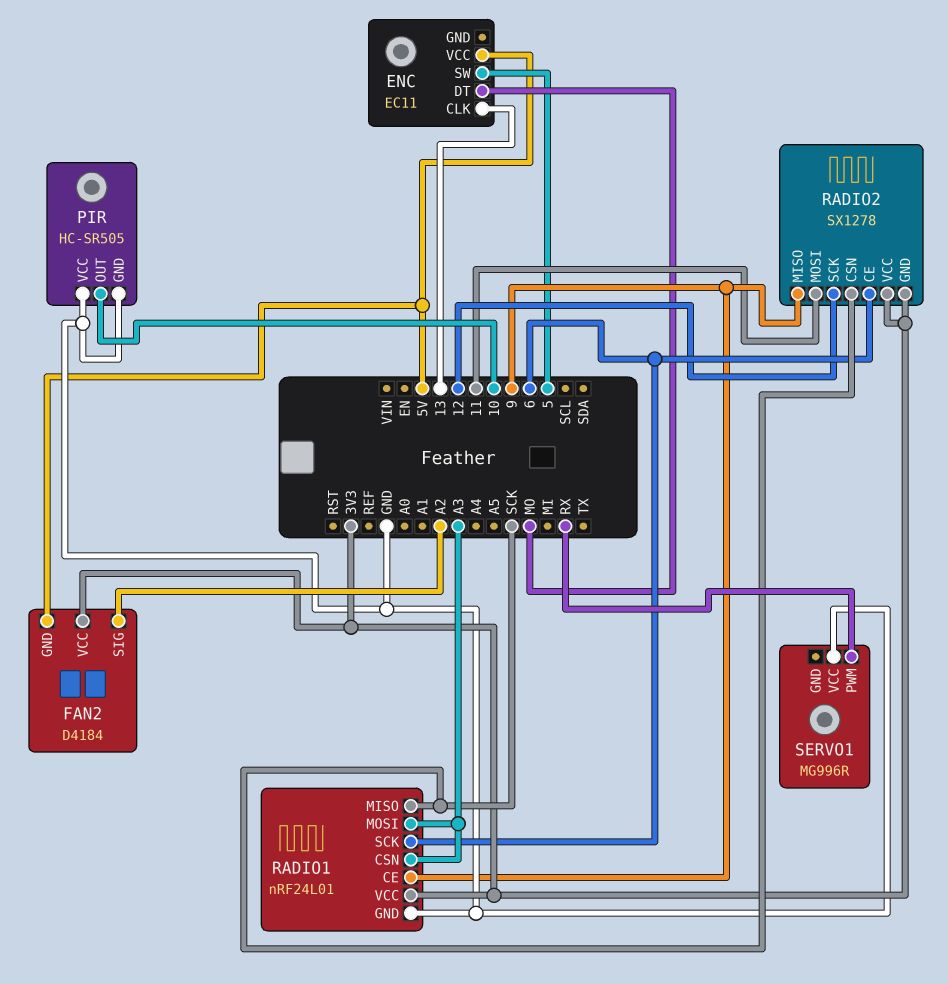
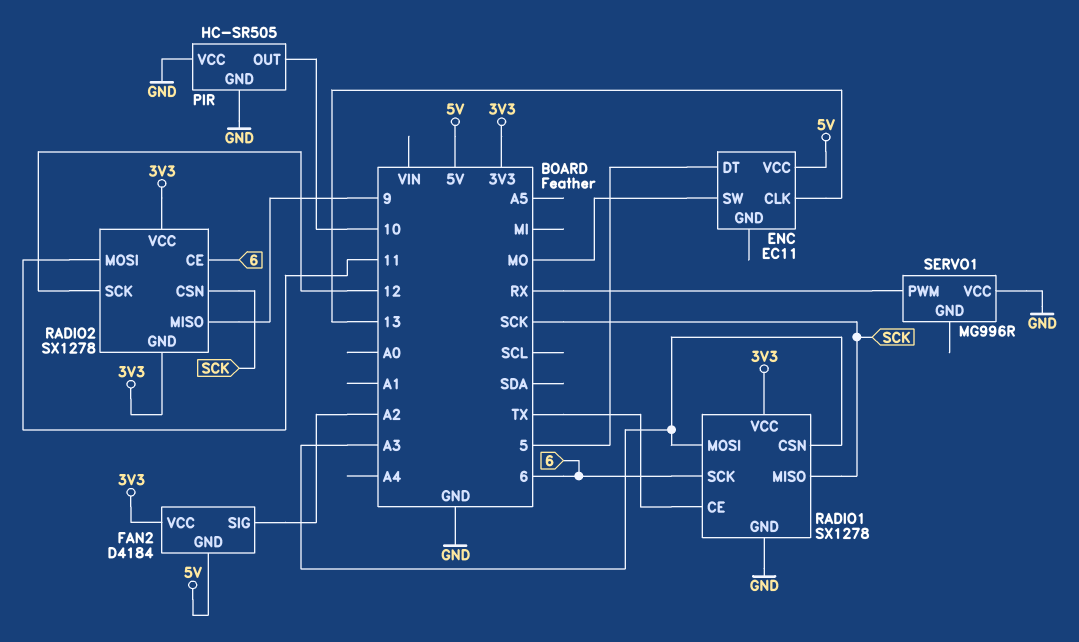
ENC pin DT: MO -> 5
ENC pin SW: 5 -> MO
RADIO1: nRF24L01 -> SX1278
RADIO1 pin CE: 9 -> TX

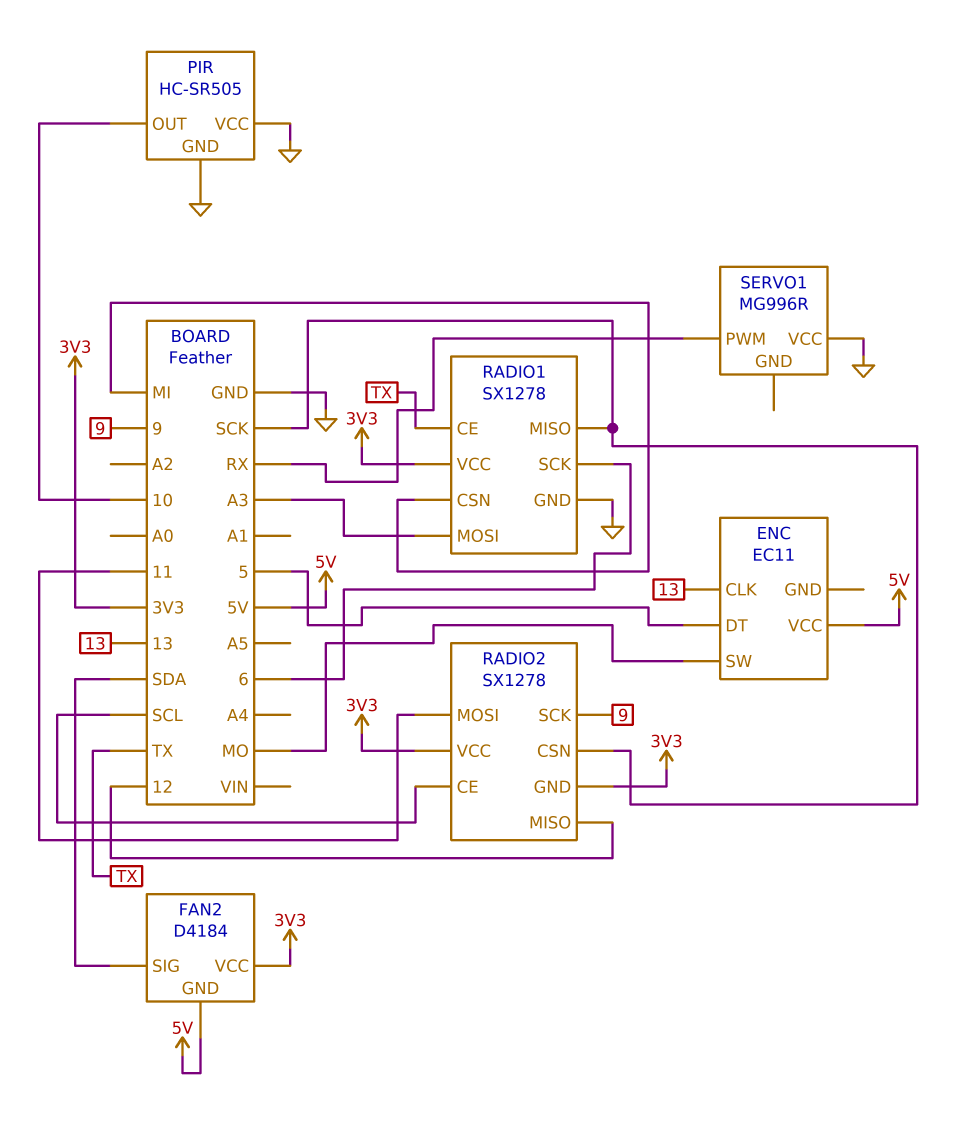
FAN2 pin SIG: A2 -> SDA
RADIO1 pin CSN: A3 -> MI
RADIO2 pin CE: 6 -> SCL
RADIO2 pin MISO: 9 -> 12
RADIO2 pin SCK: 12 -> 9

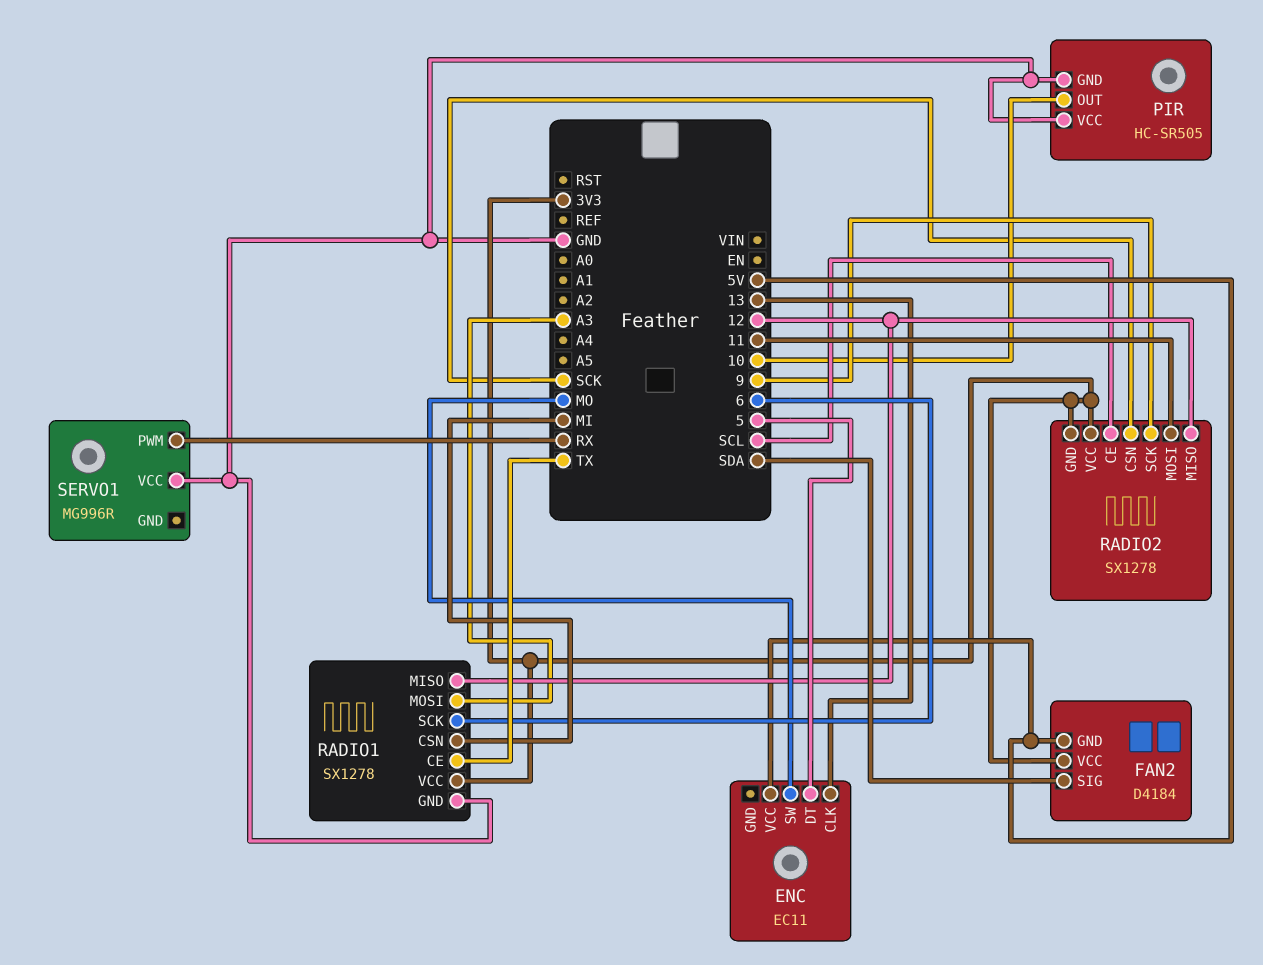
RADIO1 pin MISO: SCK -> 12

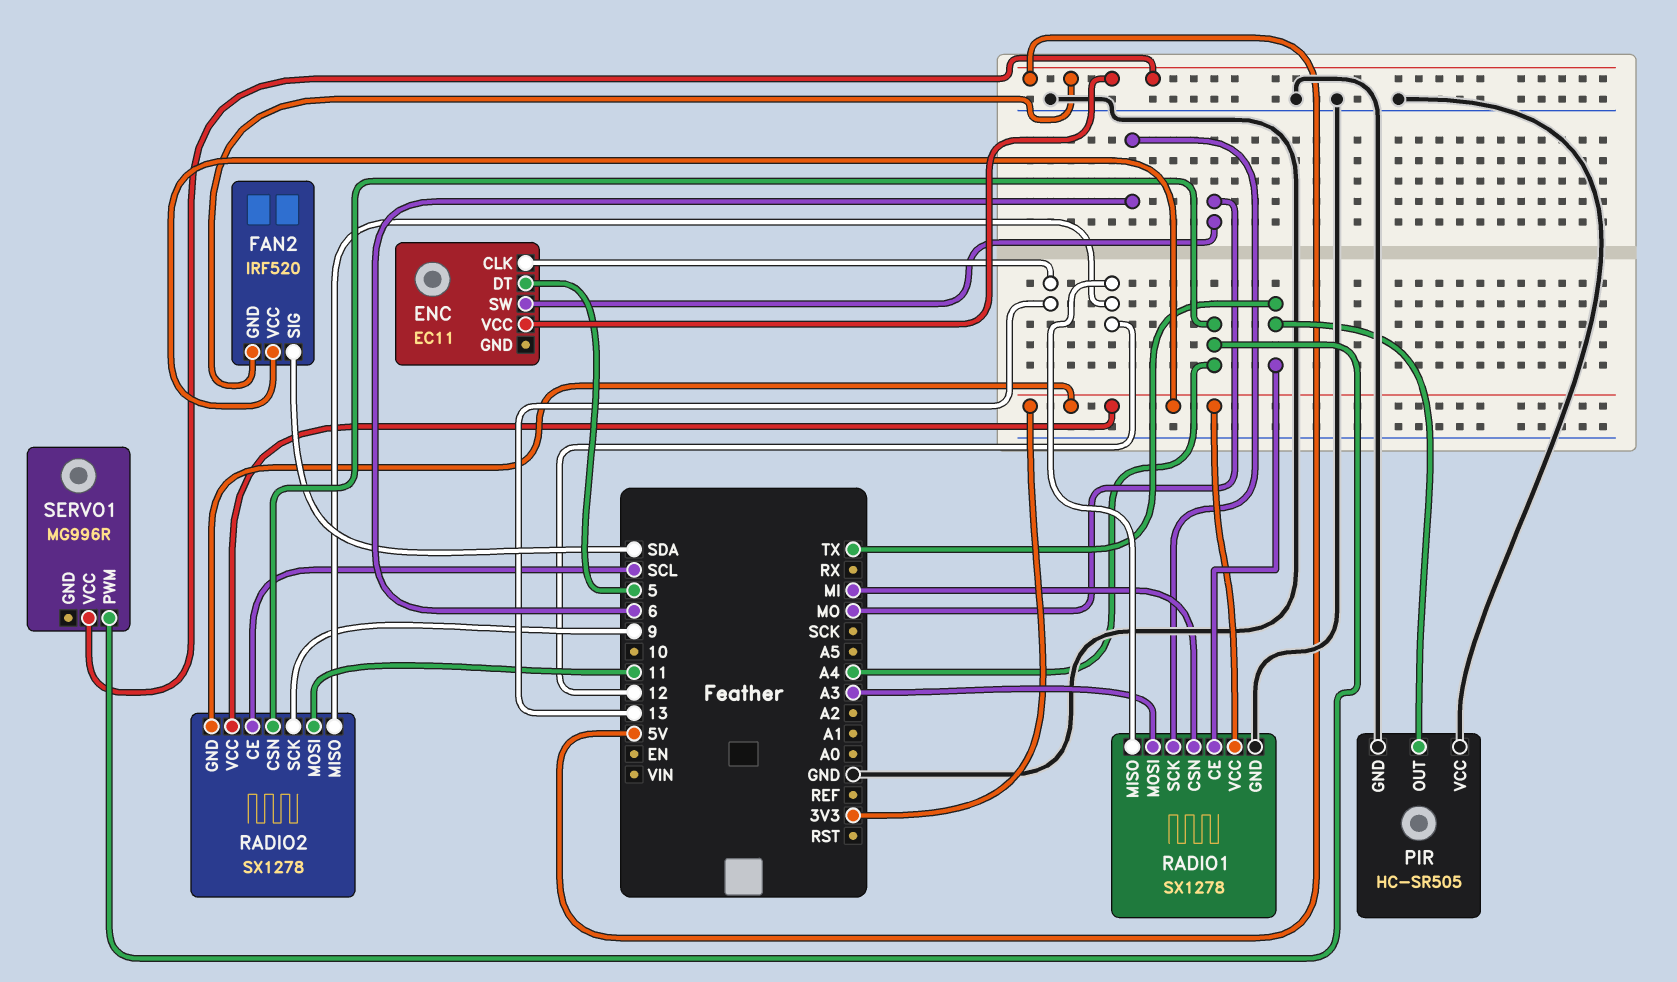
FAN2: D4184 -> IRF520
PIR pin OUT: 10 -> TX
RADIO2 pin CSN: SCK -> A4
SERVO1 pin PWM: RX -> A4
SERVO1 pin VCC: GND -> 5V

